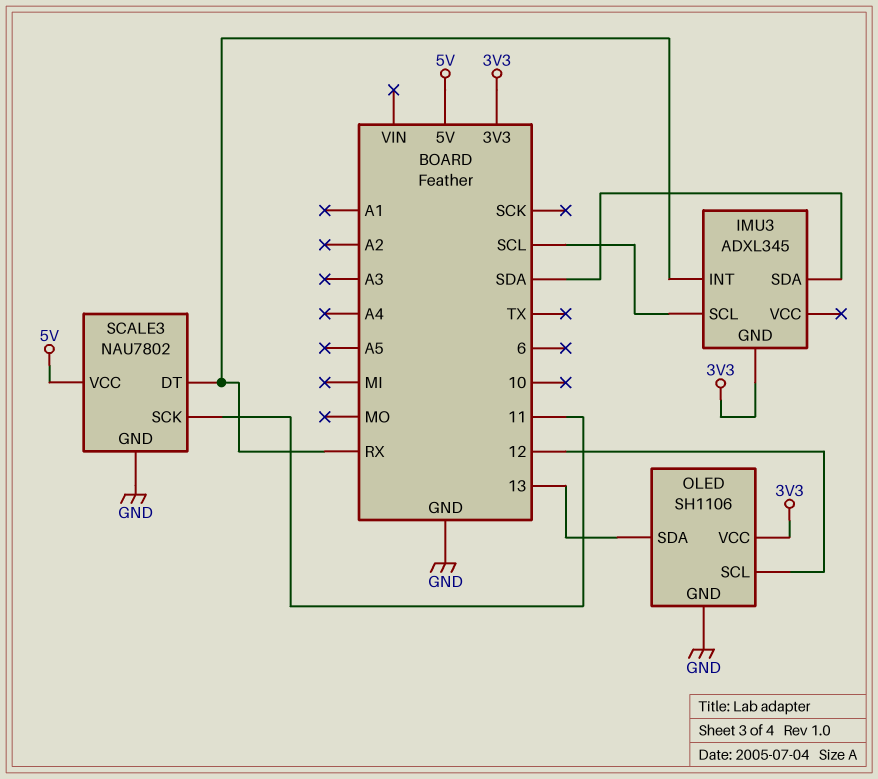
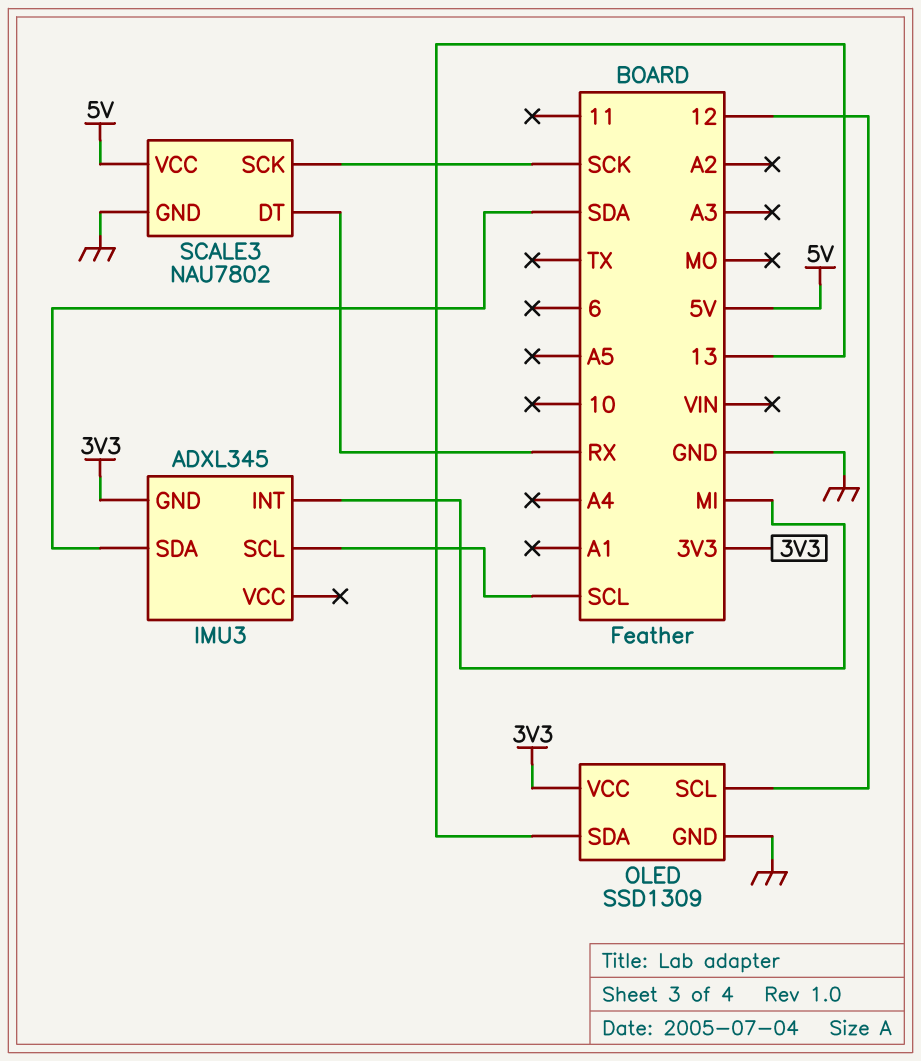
IMU3 pin INT: RX -> MI
OLED: SH1106 -> SSD1309
SCALE3 pin SCK: 11 -> SCK

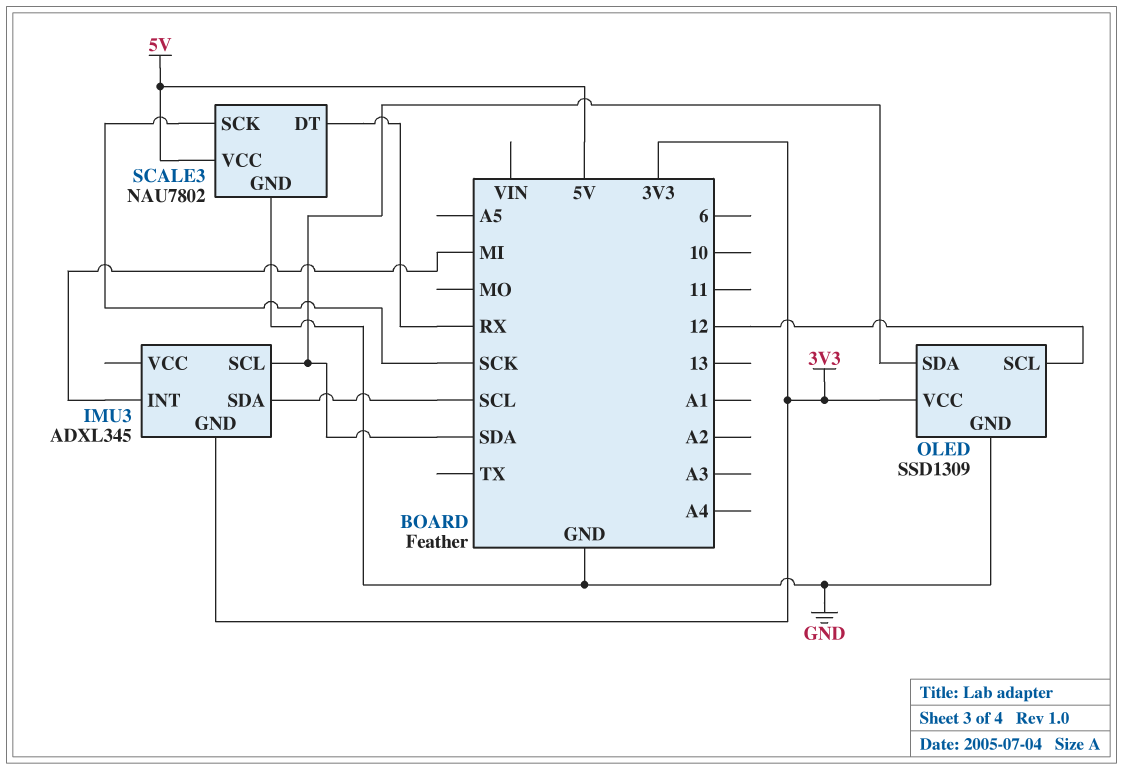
IMU3 pin SCL: SCL -> SDA
IMU3 pin SDA: SDA -> SCL
OLED pin SDA: 13 -> SDA

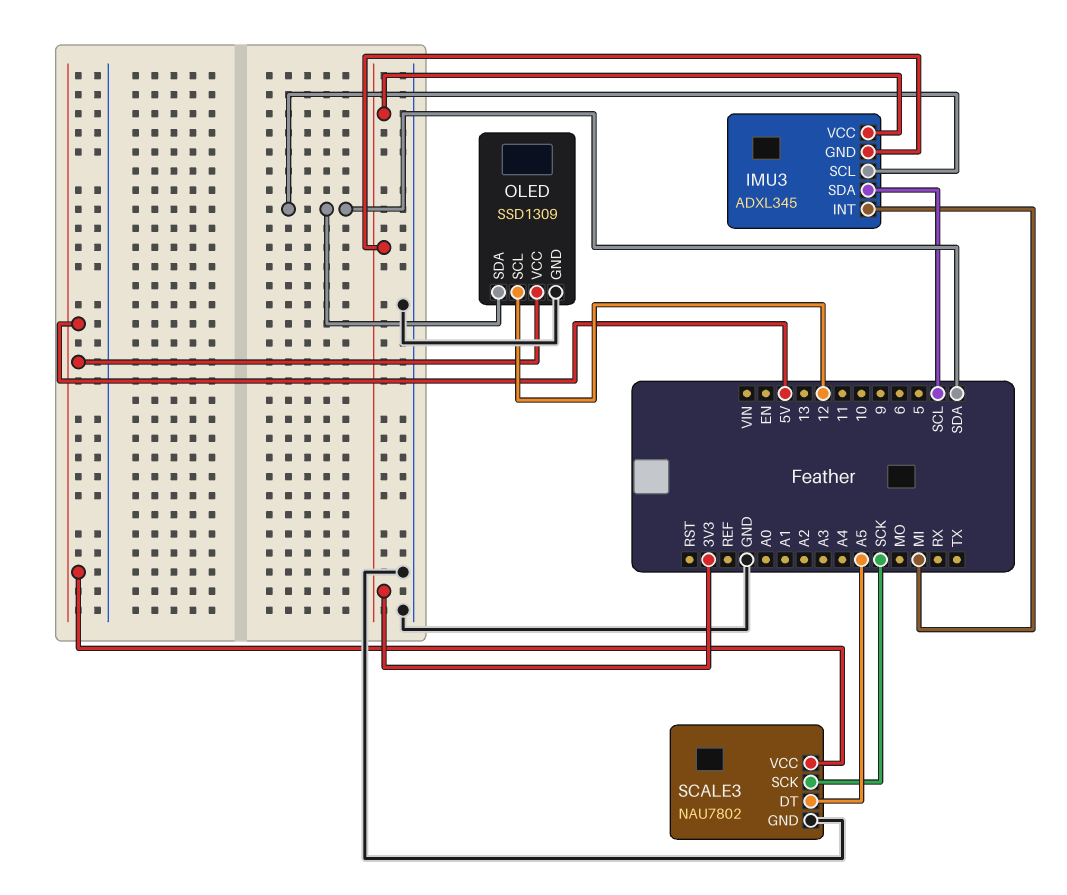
IMU3 pin VCC: none -> 3V3
OLED pin VCC: 3V3 -> 5V
SCALE3 pin DT: RX -> A5

